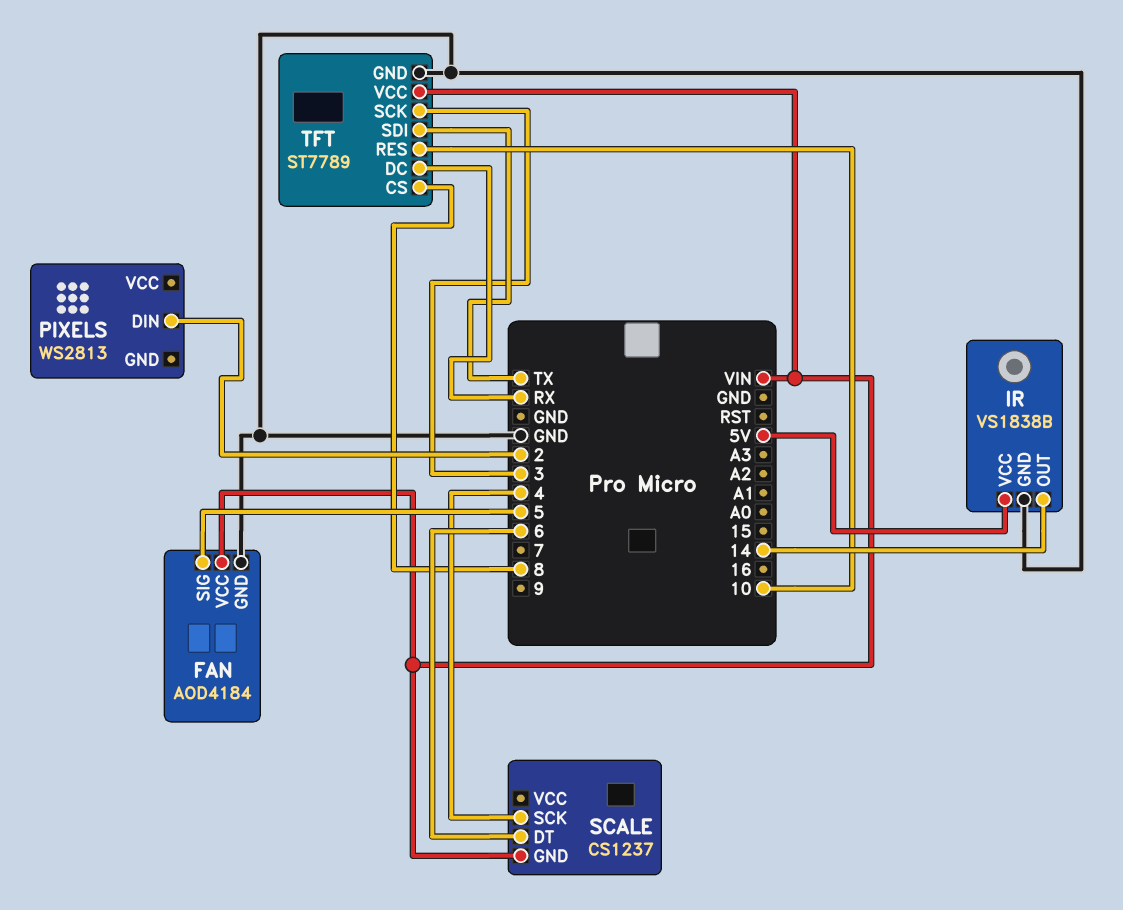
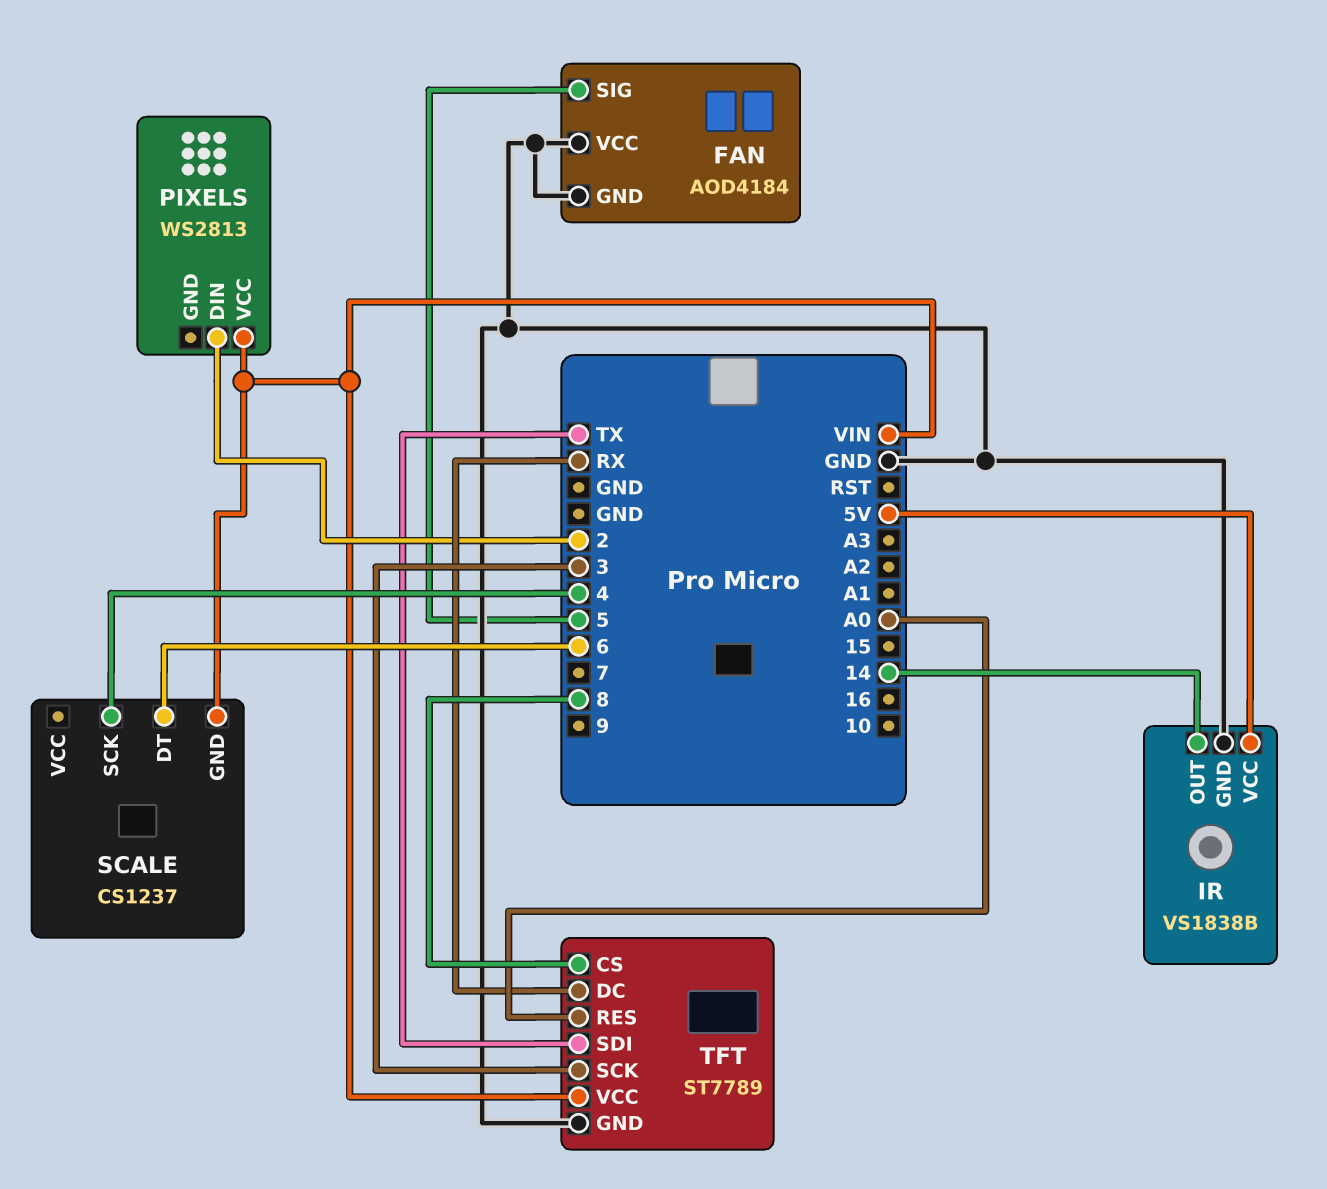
FAN pin VCC: VIN -> GND
PIXELS pin VCC: none -> VIN
TFT pin RES: 10 -> A0

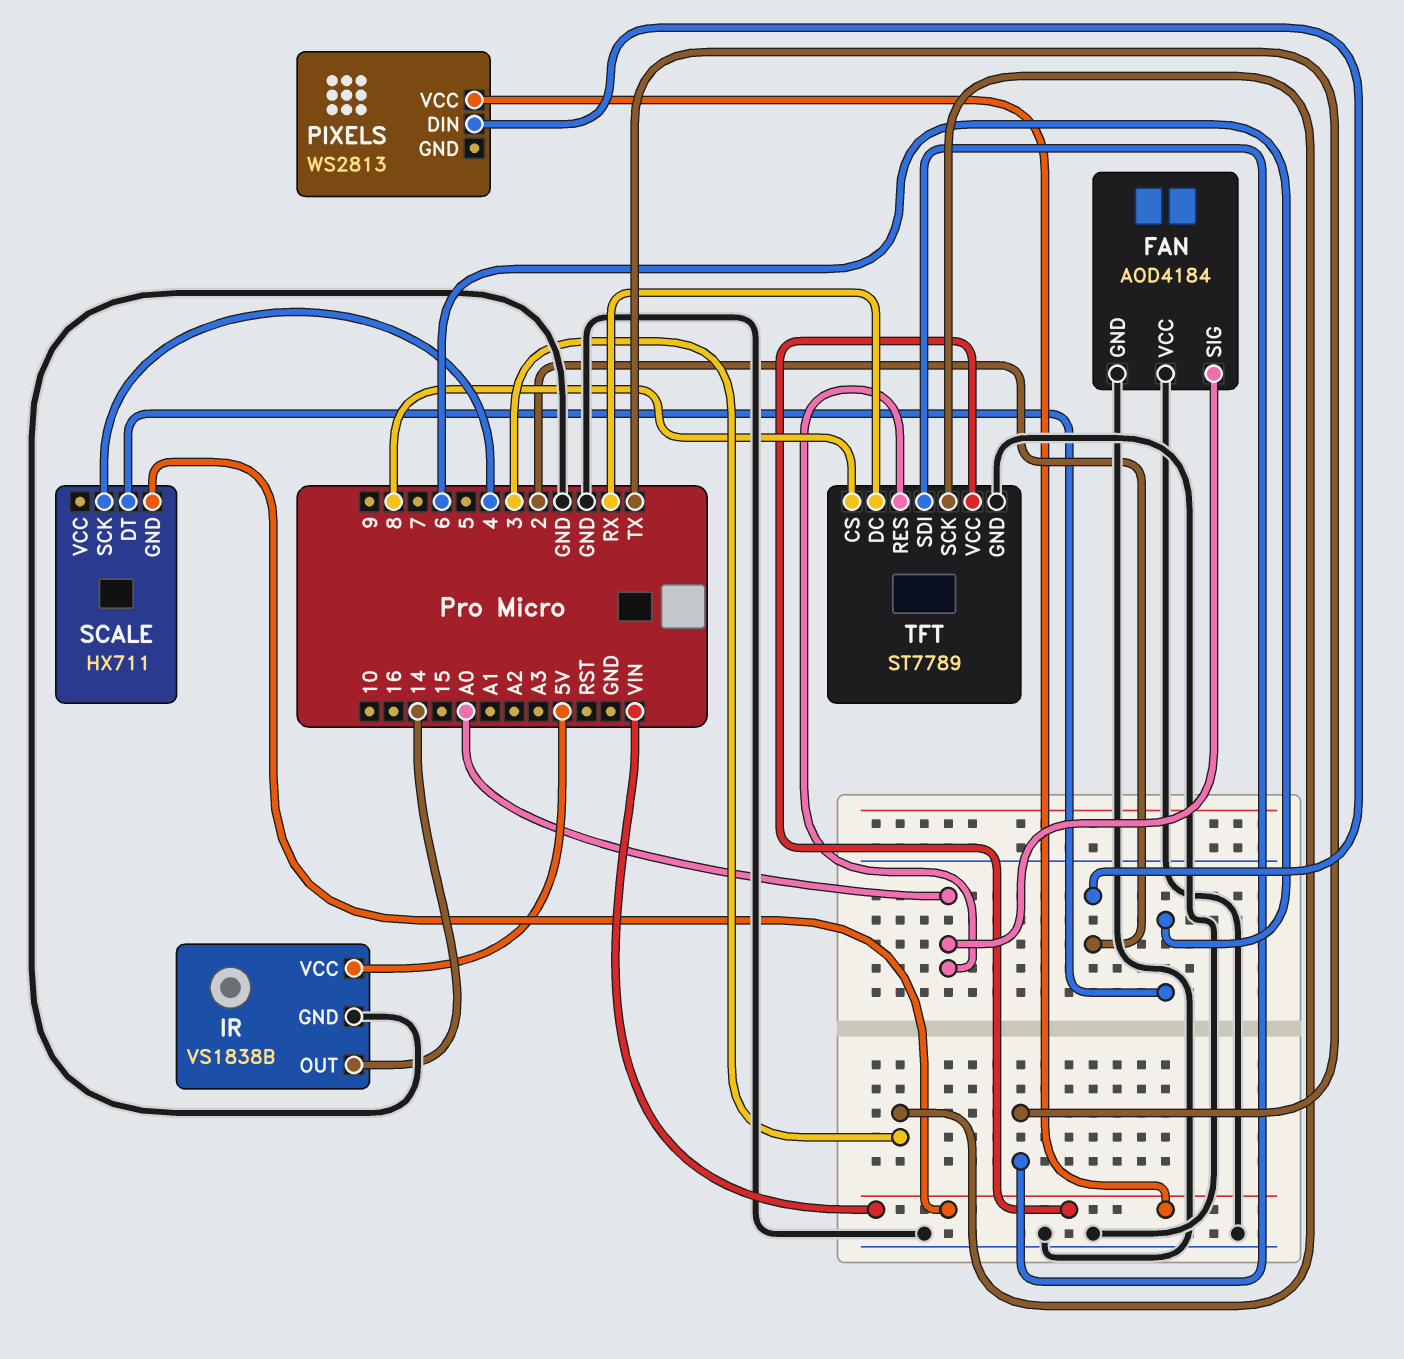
FAN pin SIG: 5 -> A0
SCALE: CS1237 -> HX711

